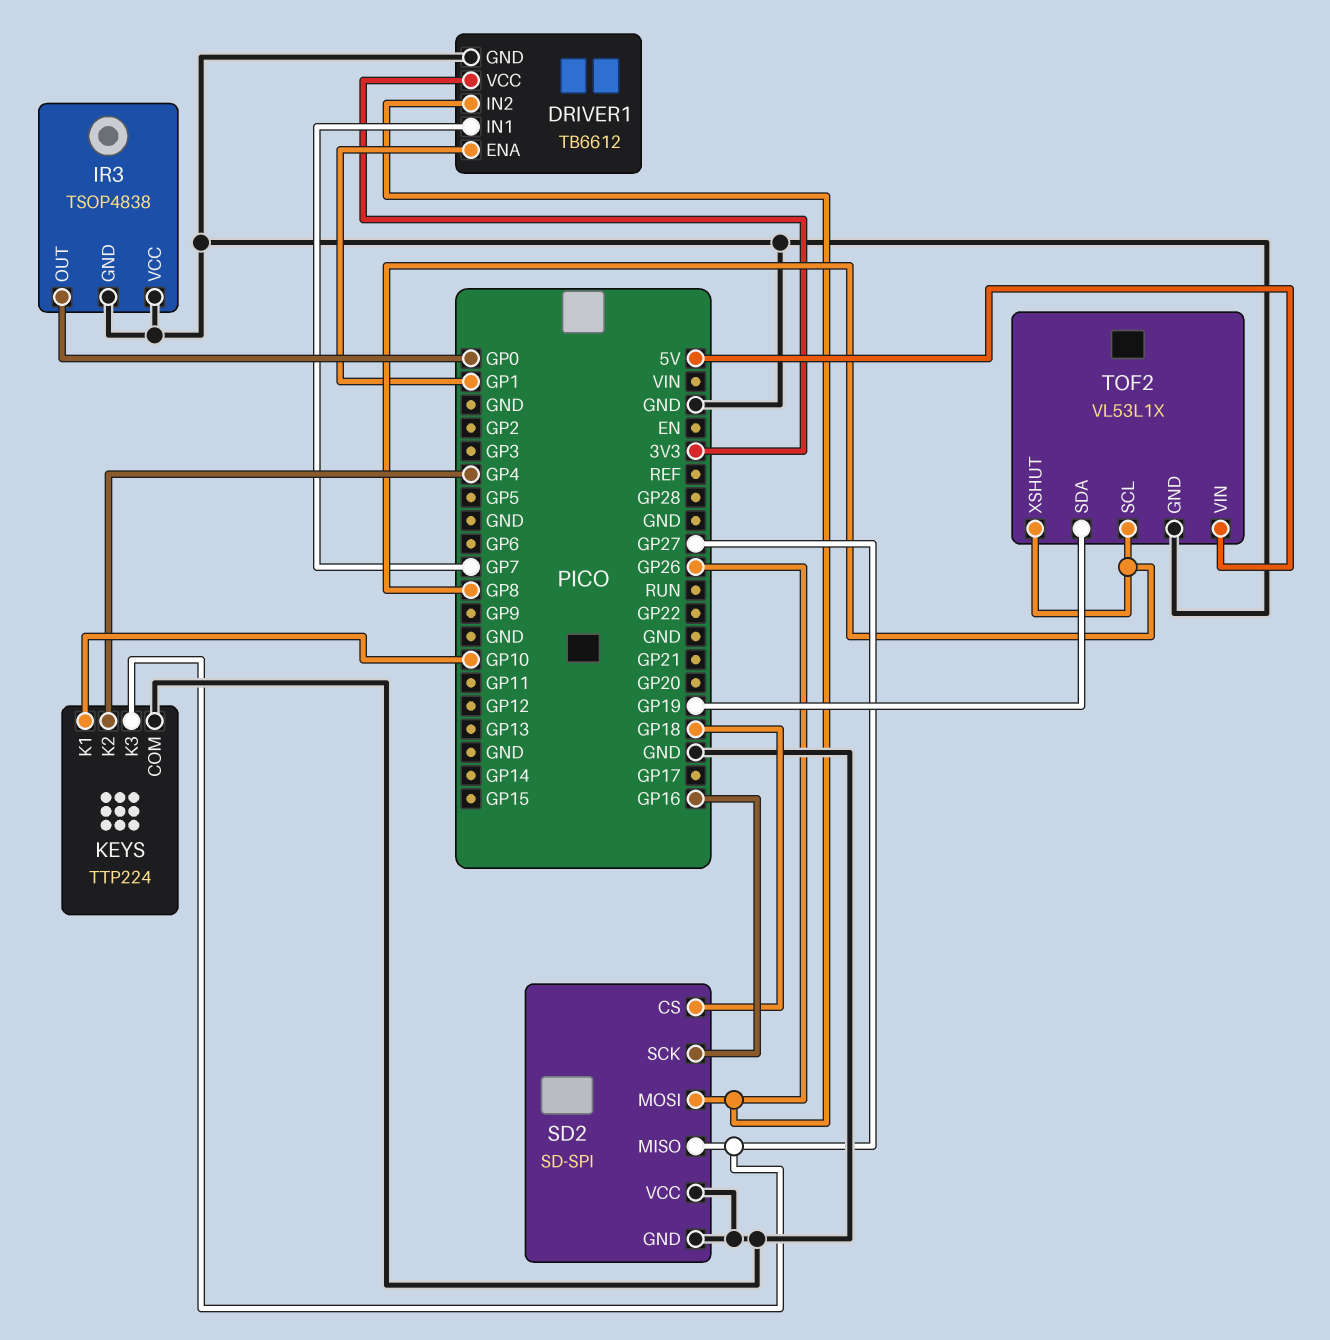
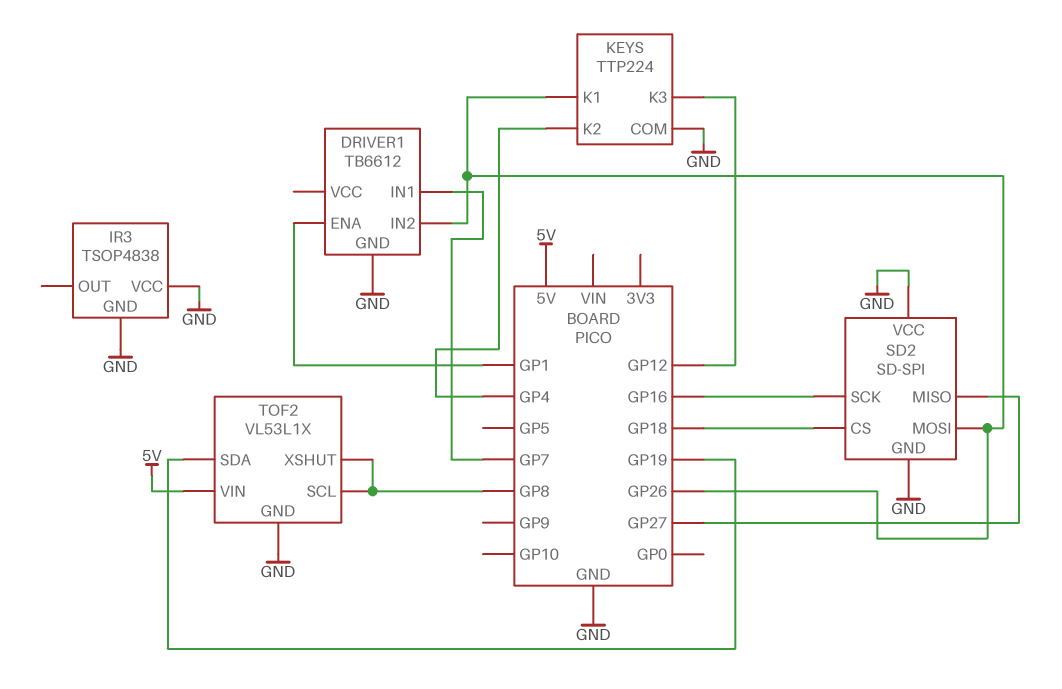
DRIVER1 pin VCC: 3V3 -> none
IR3 pin OUT: GP0 -> none
KEYS pin K1: GP10 -> GP26
KEYS pin K3: GP27 -> GP12

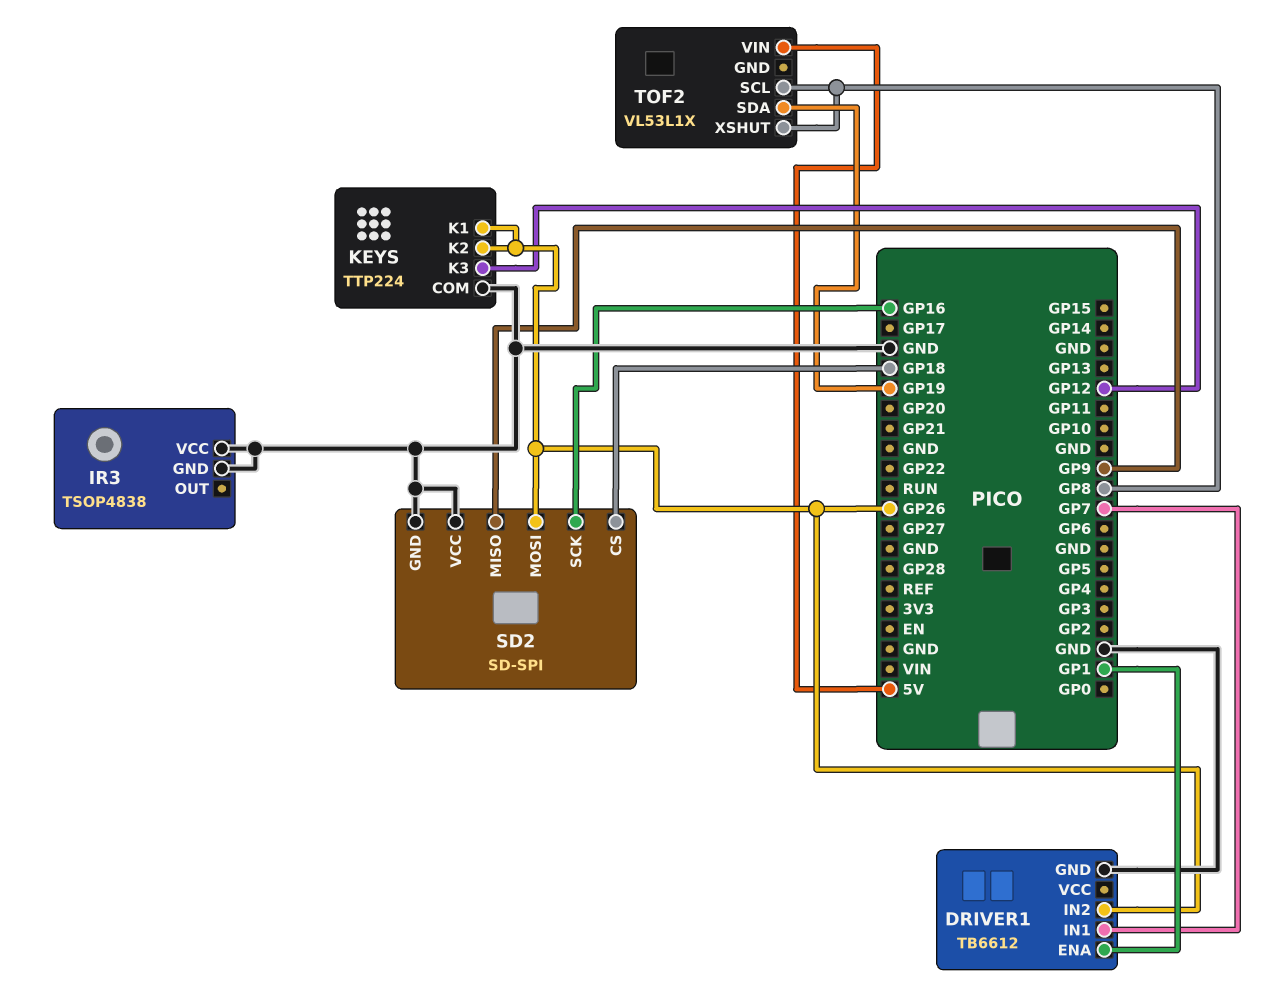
KEYS pin K2: GP4 -> GP26
SD2 pin MISO: GP27 -> GP9
TOF2 pin GND: GND -> none

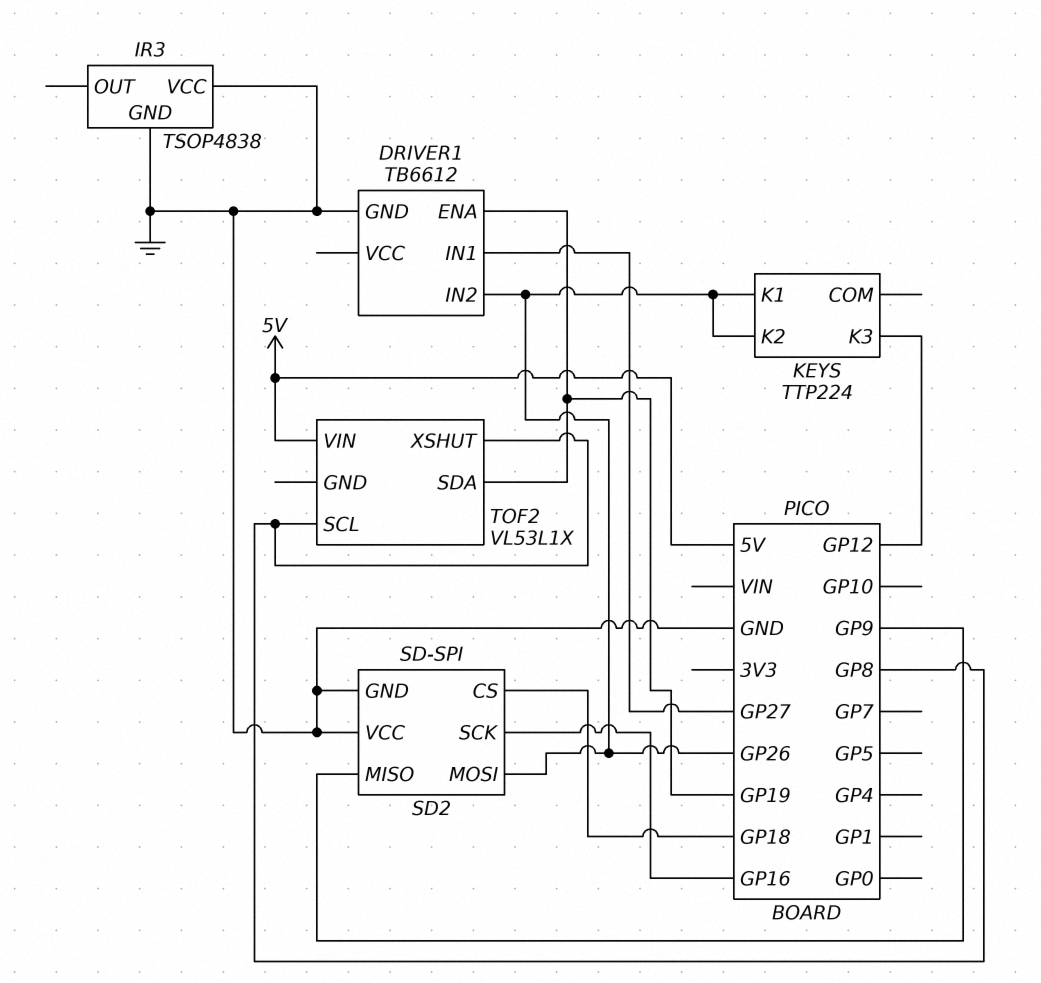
DRIVER1 pin ENA: GP1 -> GP19
DRIVER1 pin IN1: GP7 -> GP27
KEYS pin COM: GND -> none

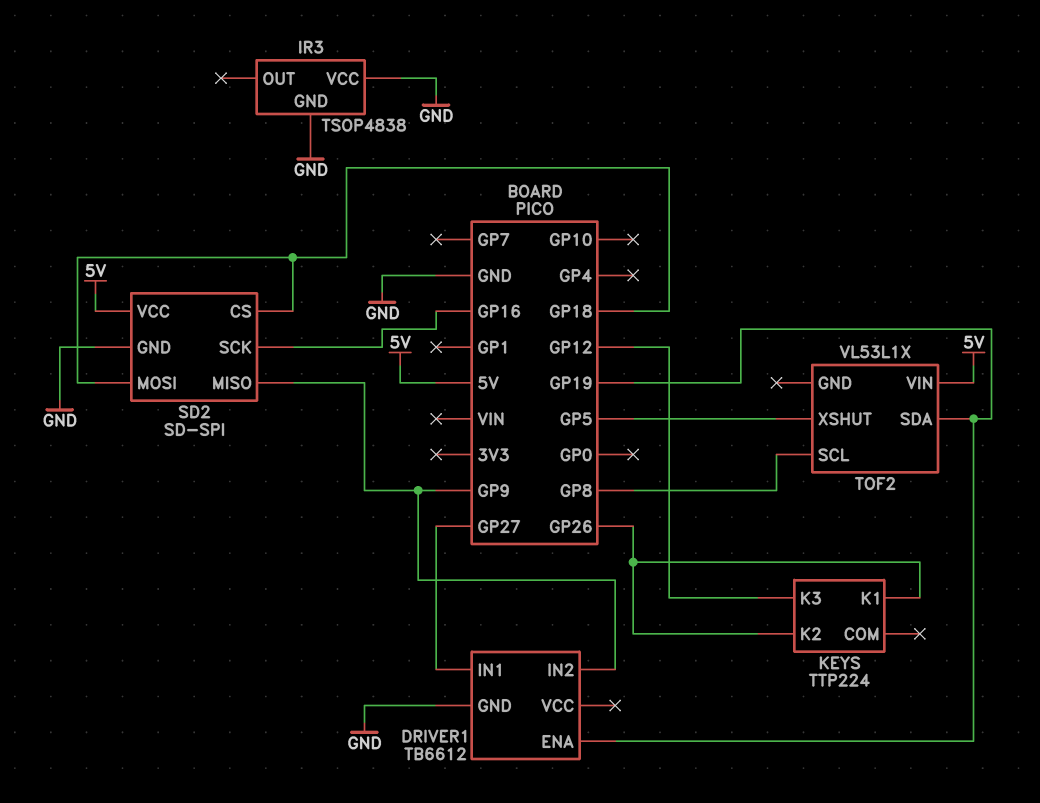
DRIVER1 pin IN2: GP26 -> GP9
SD2 pin MOSI: GP26 -> GP18
SD2 pin VCC: GND -> 5V
TOF2 pin XSHUT: GP8 -> GP5

